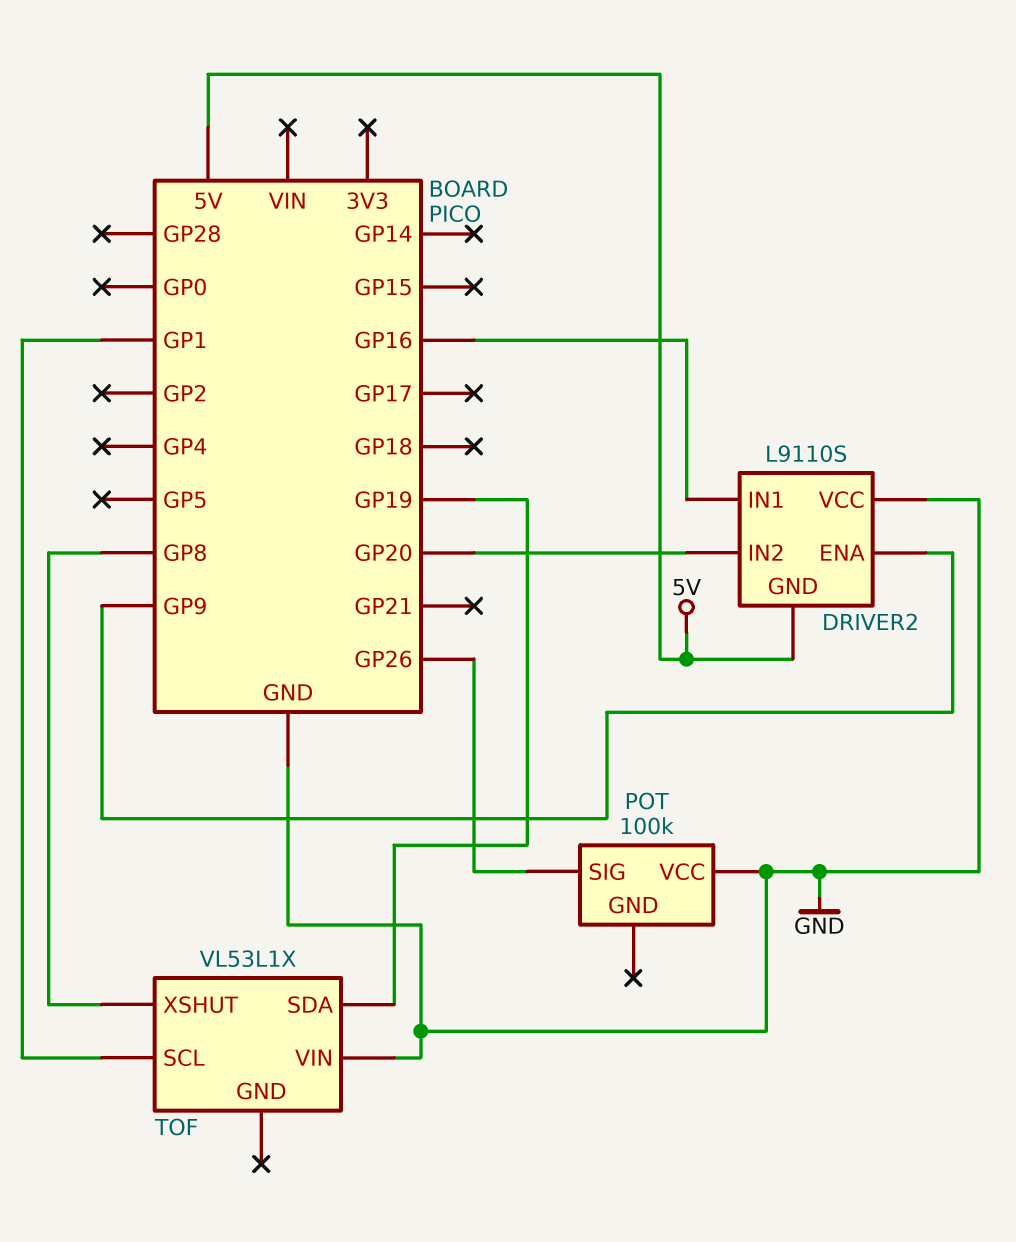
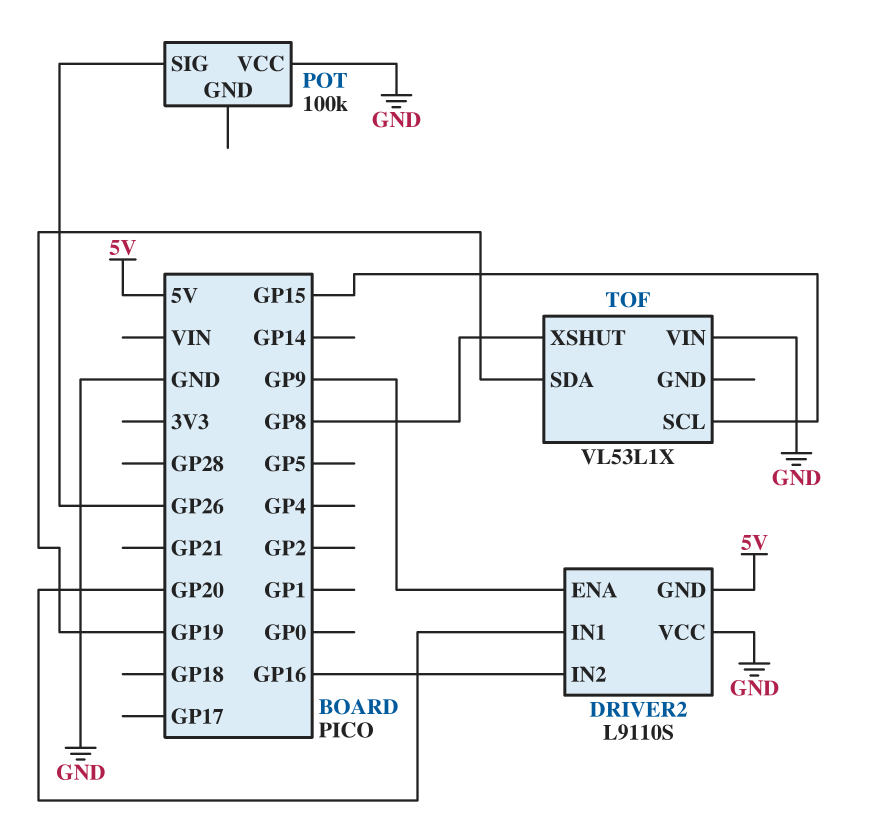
DRIVER2 pin IN1: GP16 -> GP20
DRIVER2 pin IN2: GP20 -> GP16
TOF pin SCL: GP1 -> GP15

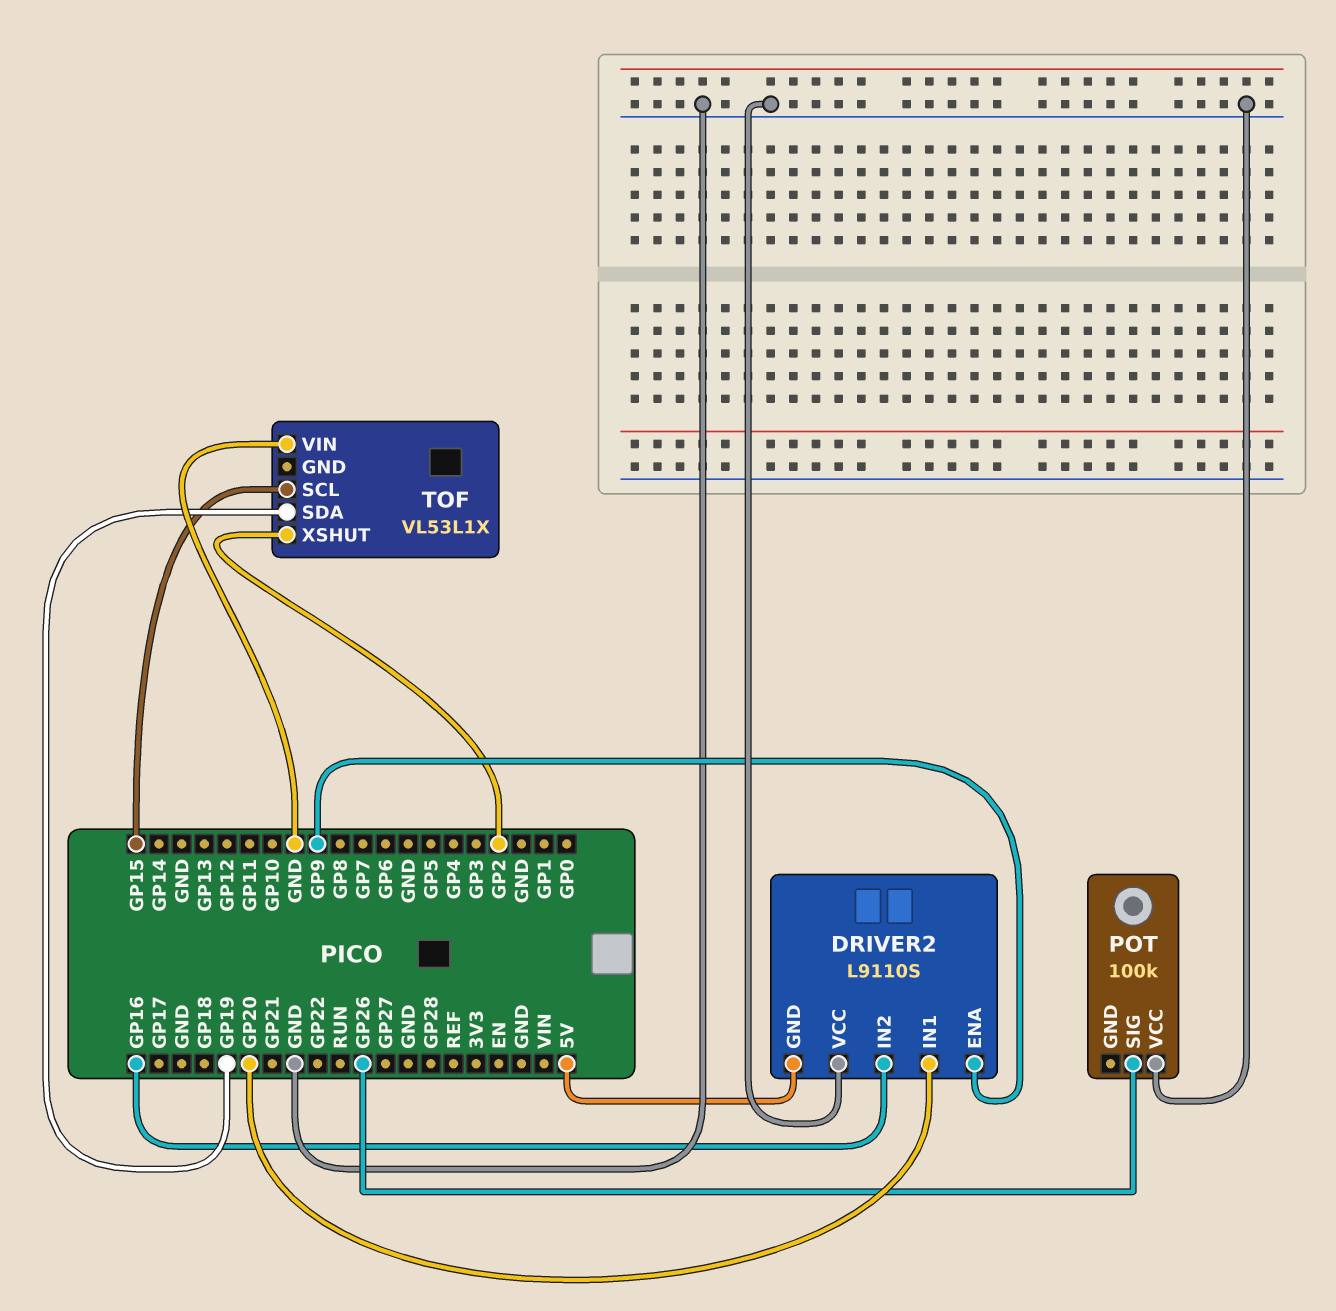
TOF pin XSHUT: GP8 -> GP2

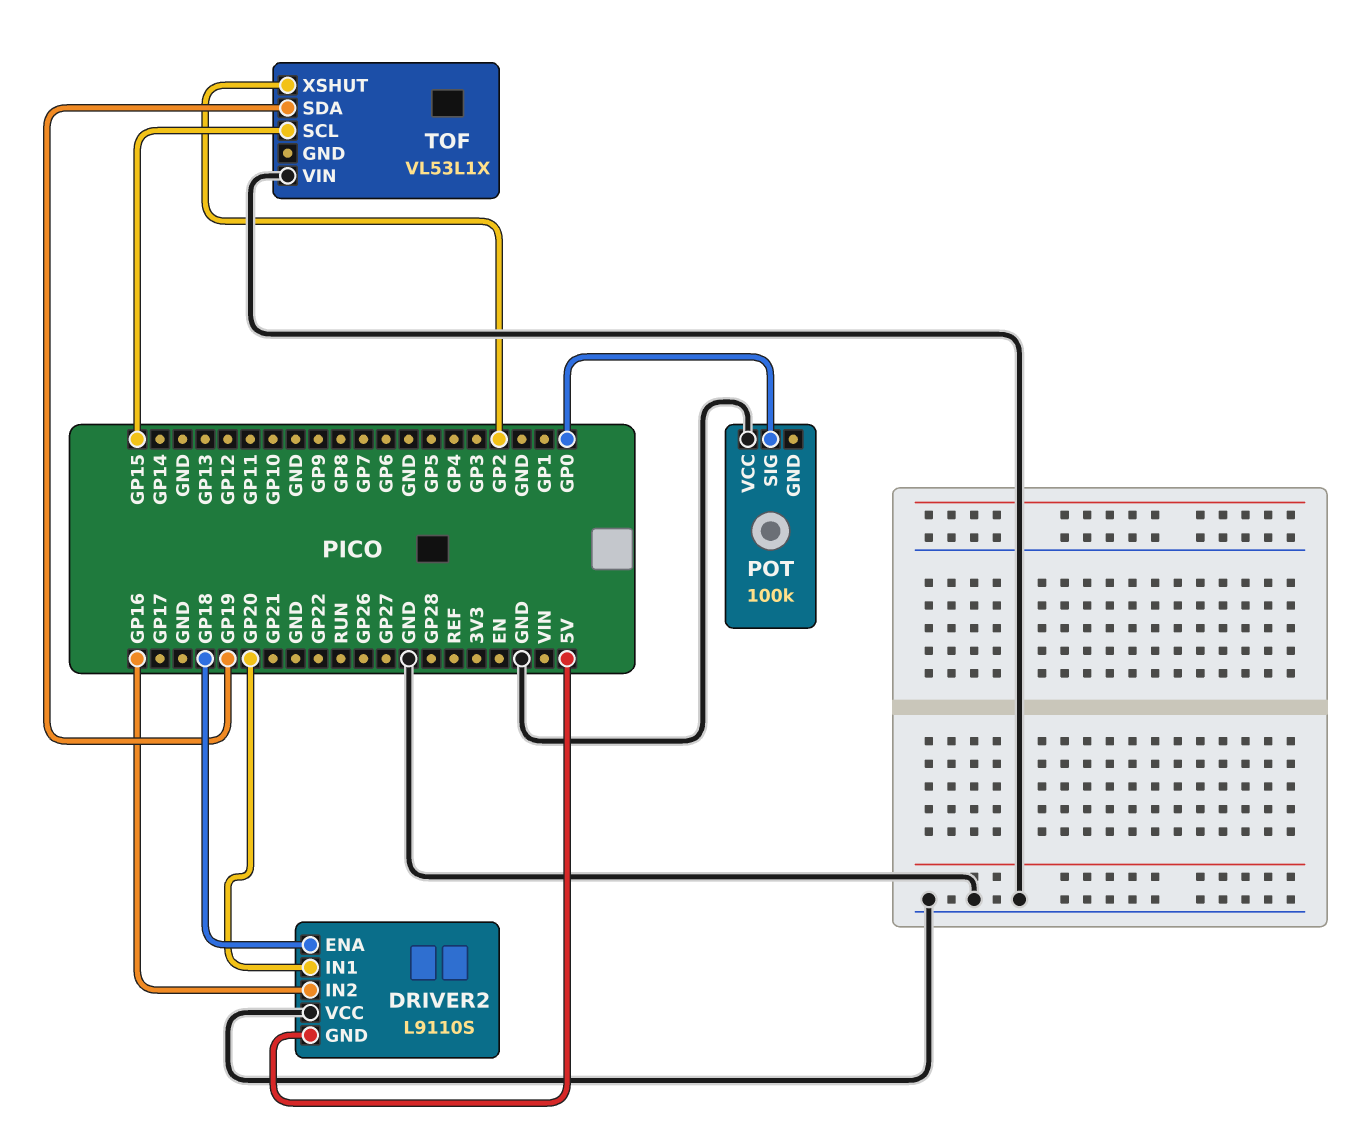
DRIVER2 pin ENA: GP9 -> GP18
POT pin SIG: GP26 -> GP0

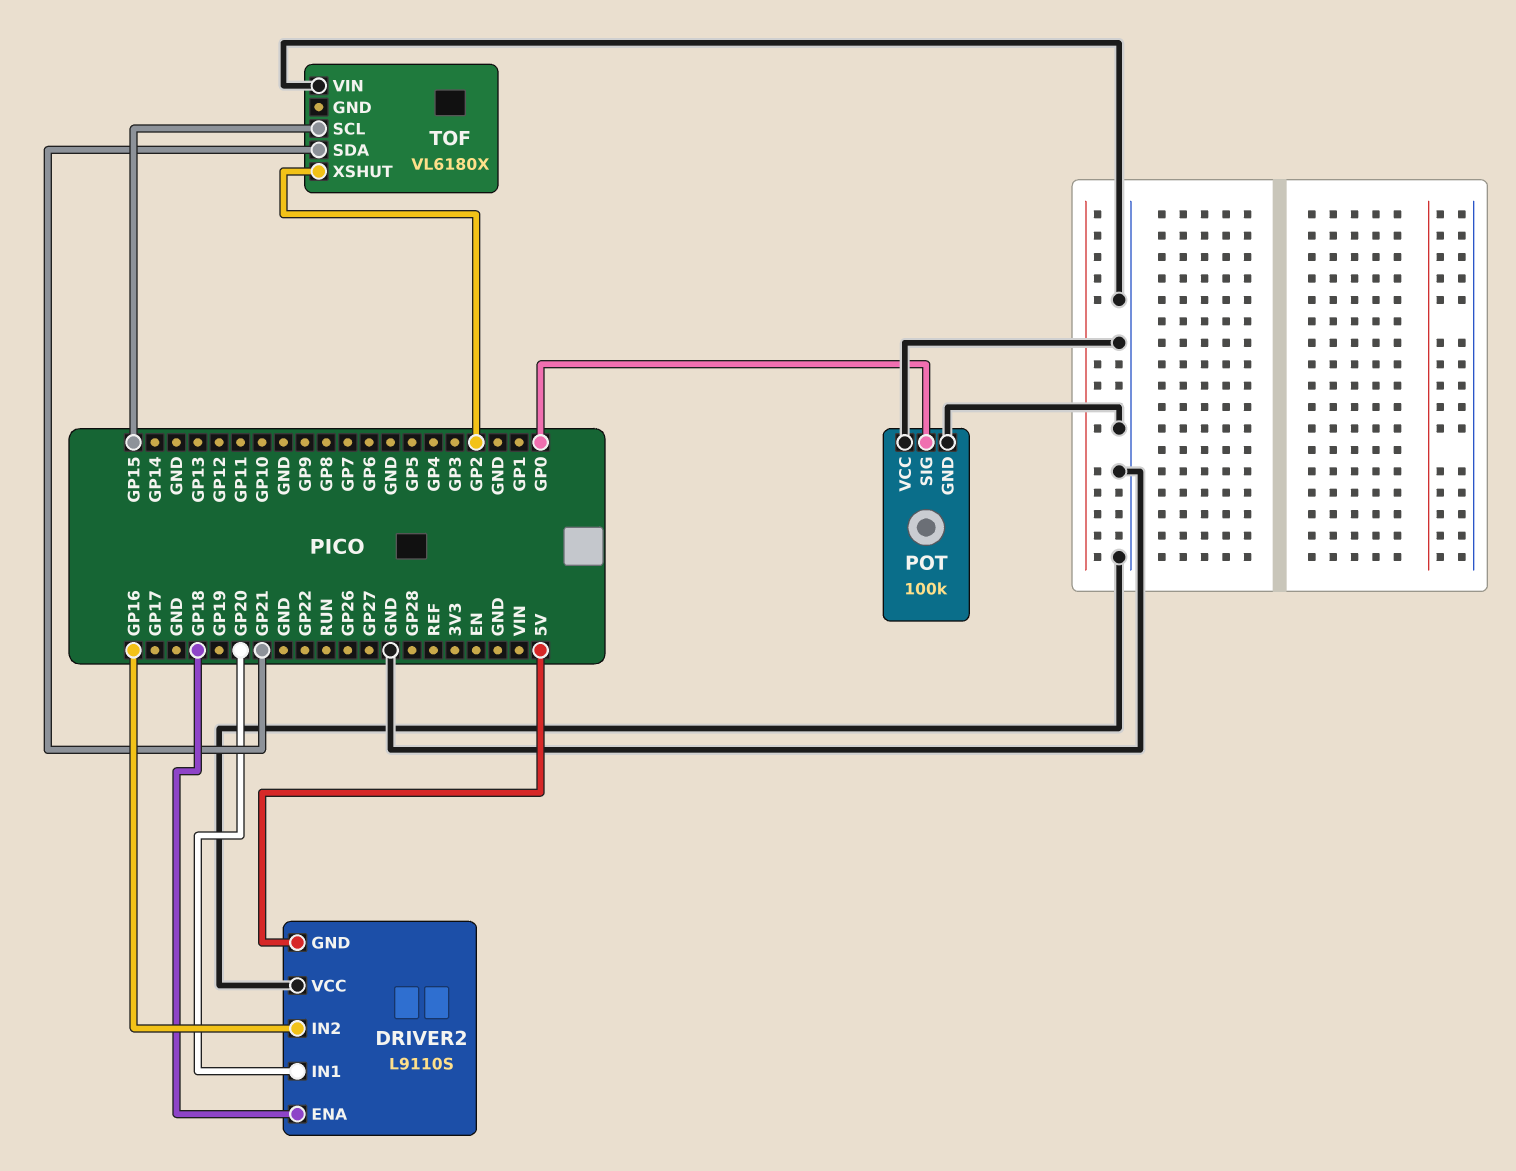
POT pin GND: none -> GND
TOF: VL53L1X -> VL6180X
TOF pin SDA: GP19 -> GP21

